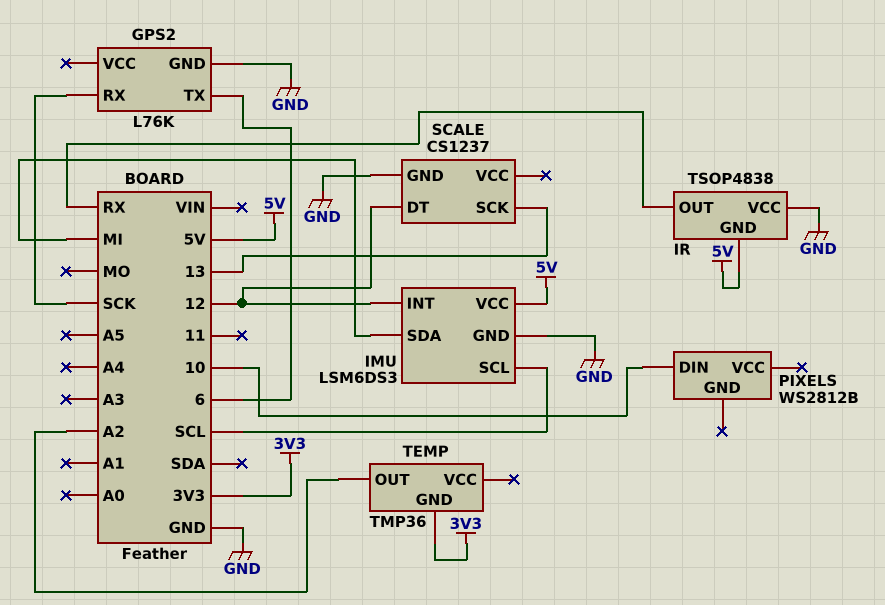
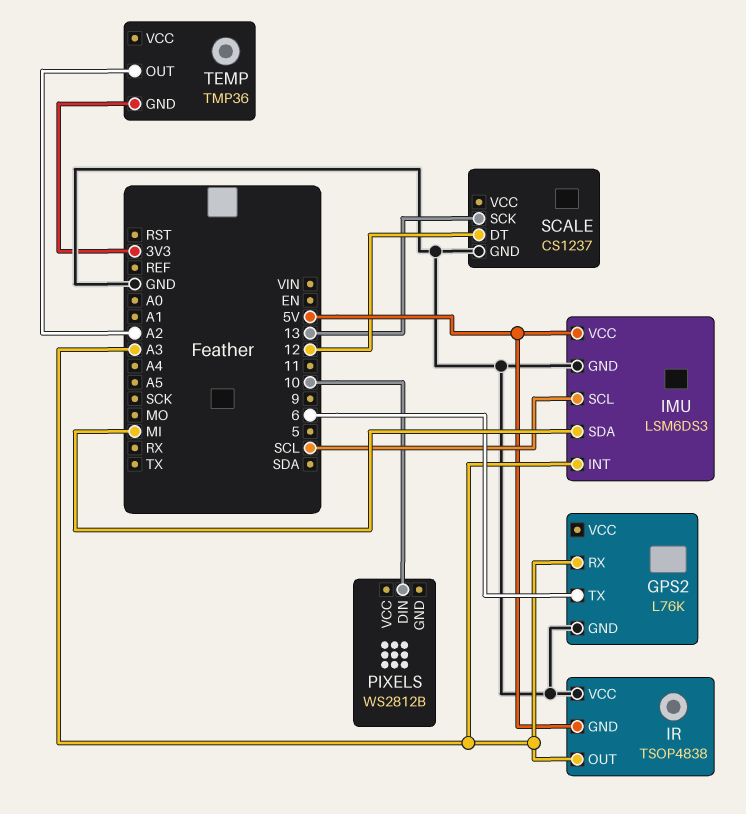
GPS2 pin RX: SCK -> A3
IMU pin INT: 12 -> A3
IR pin OUT: RX -> A3

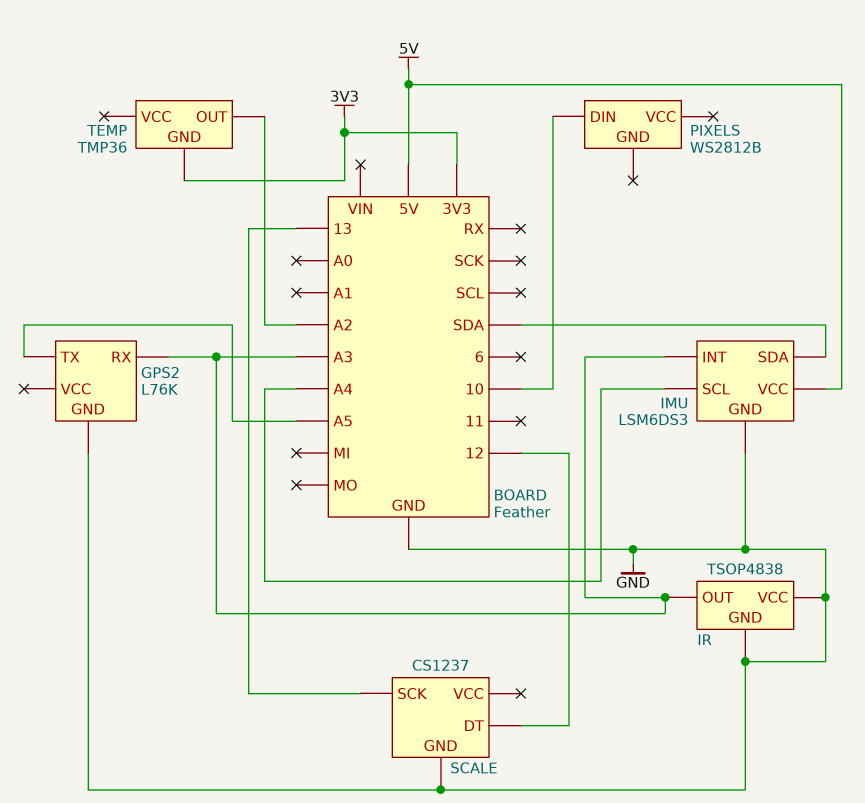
GPS2 pin TX: 6 -> A5
IMU pin SCL: SCL -> A4
IMU pin SDA: MI -> SDA
IR pin GND: 5V -> GND

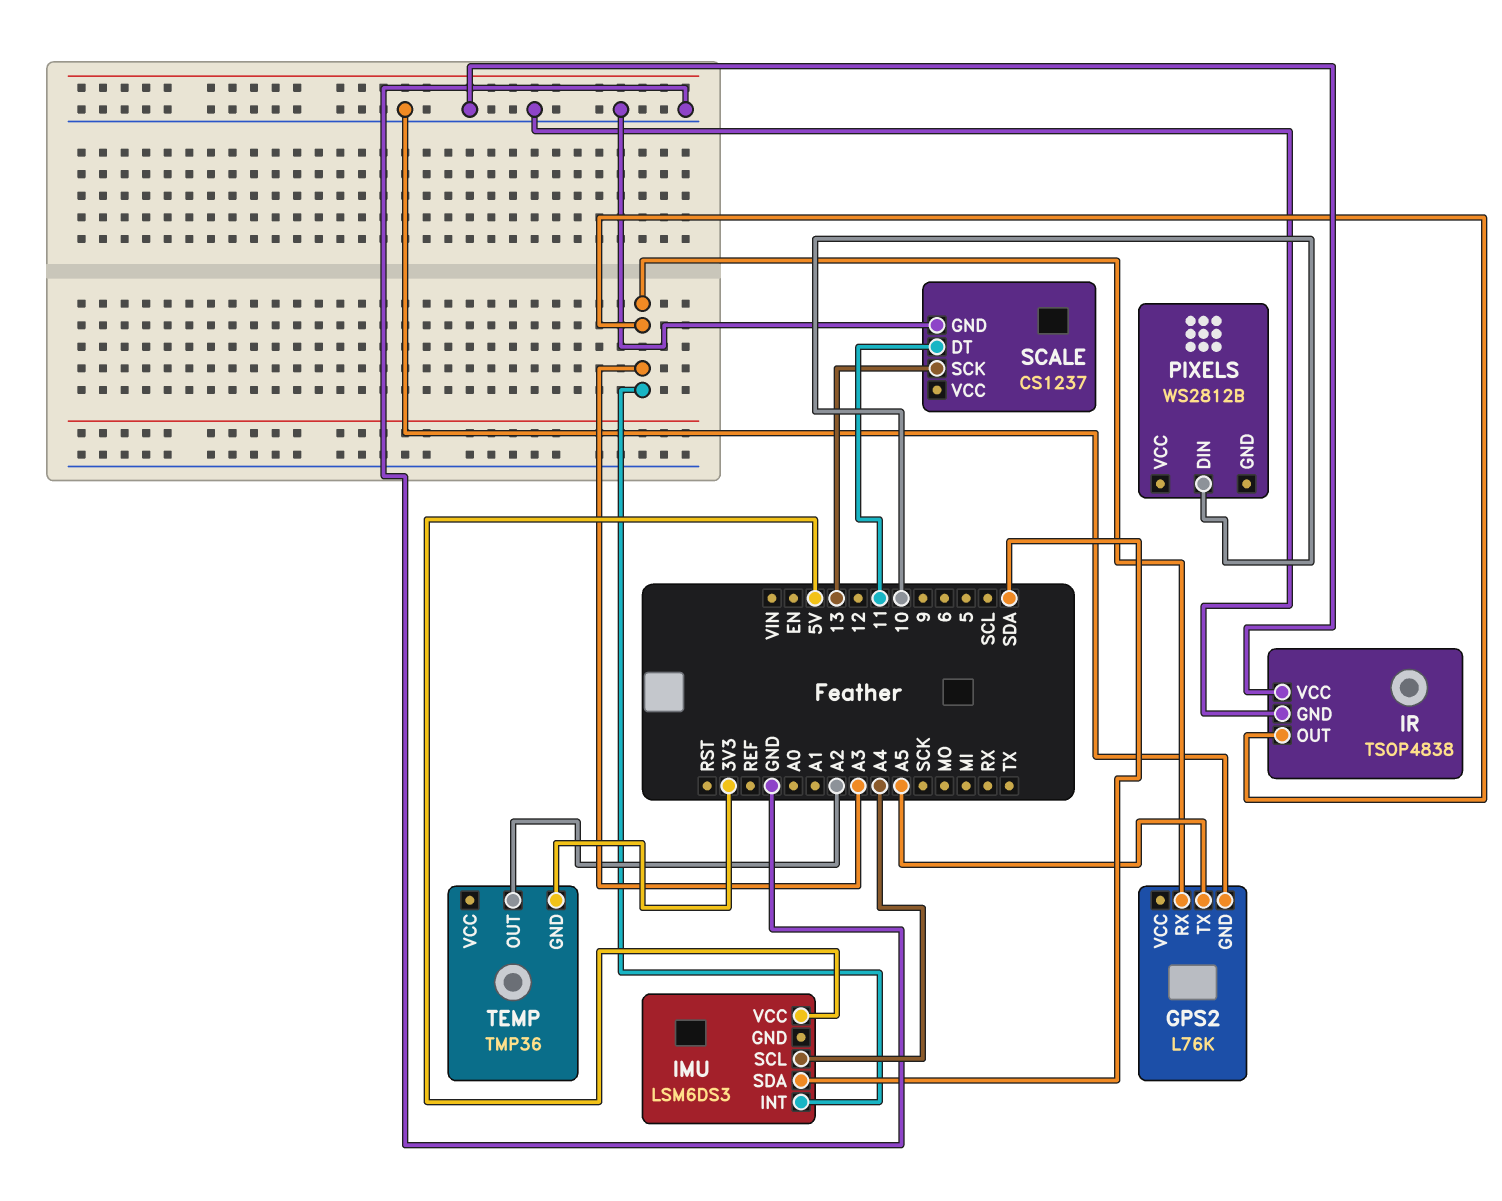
IMU pin GND: GND -> none
SCALE pin DT: 12 -> 11

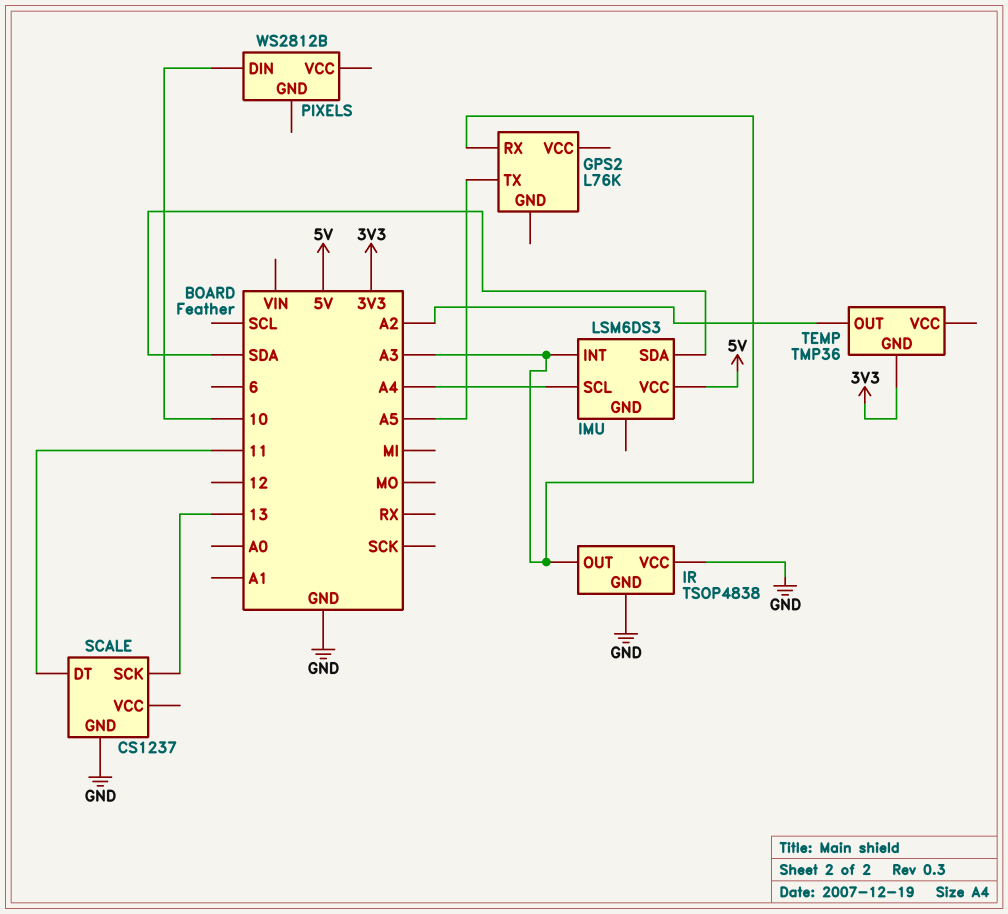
GPS2 pin GND: GND -> none

